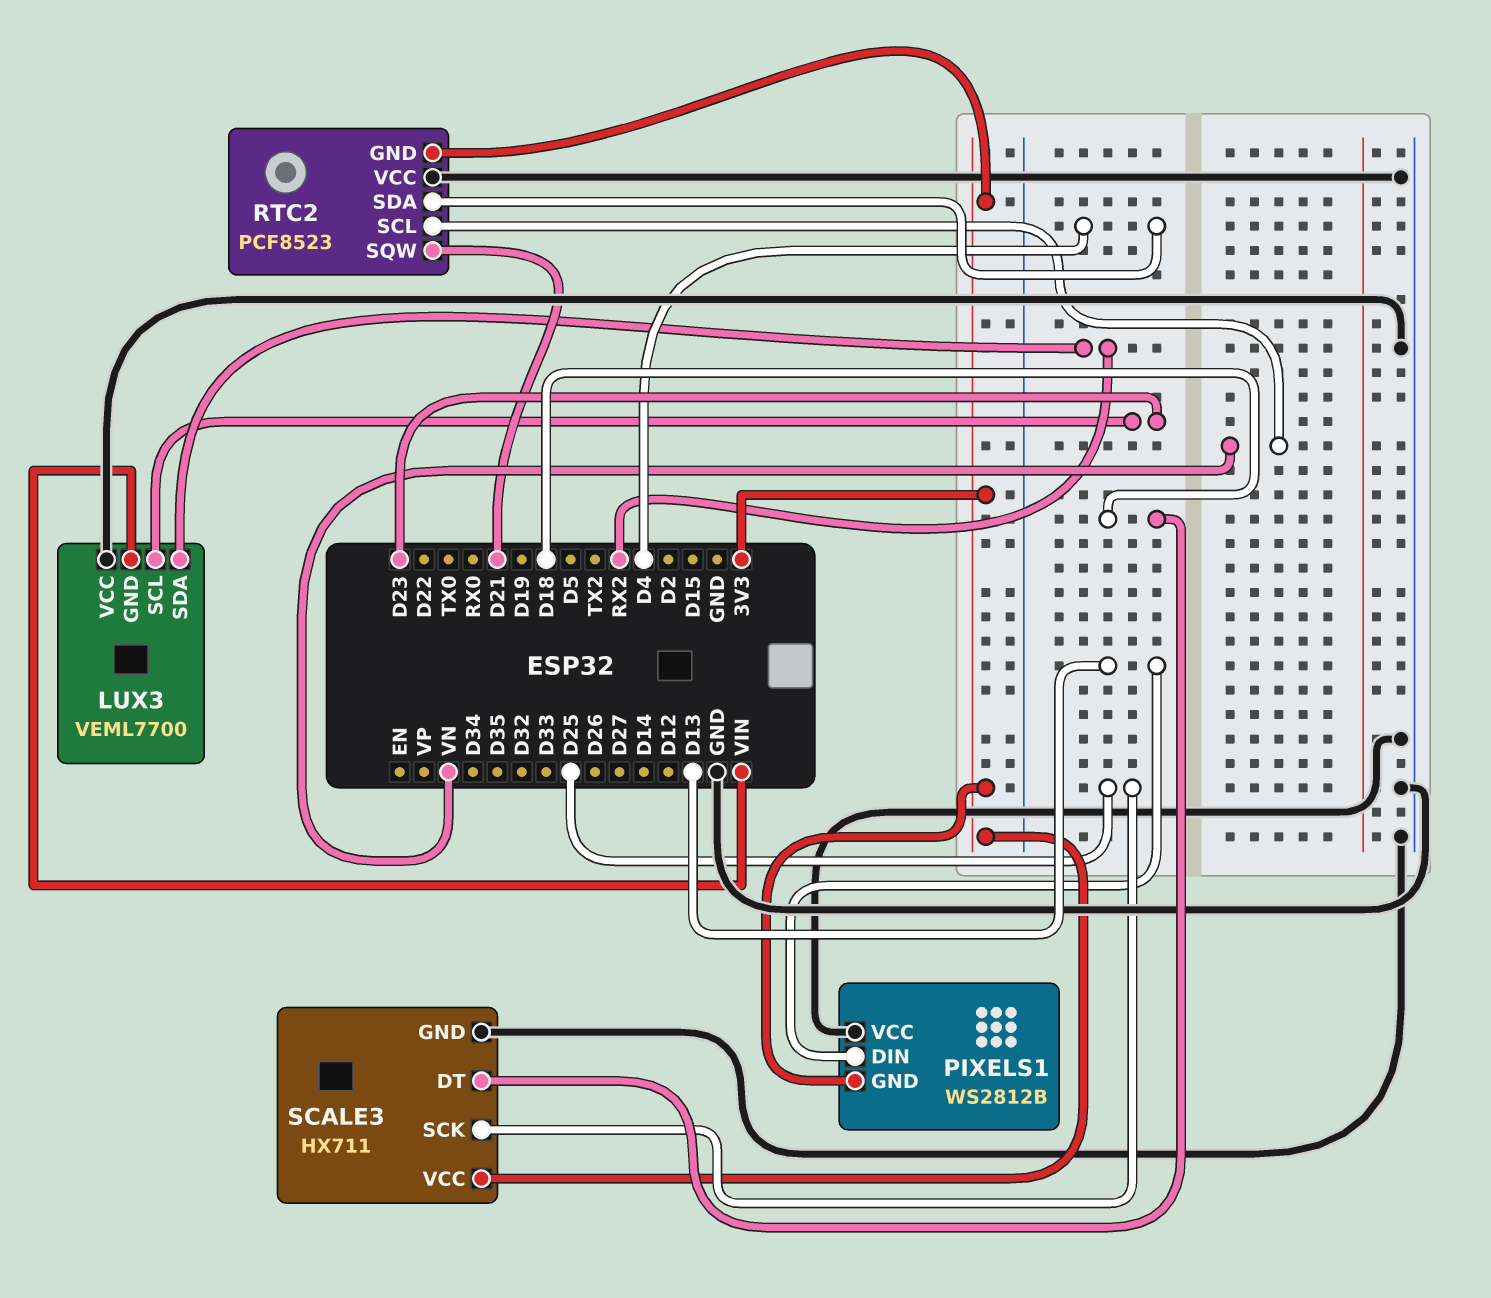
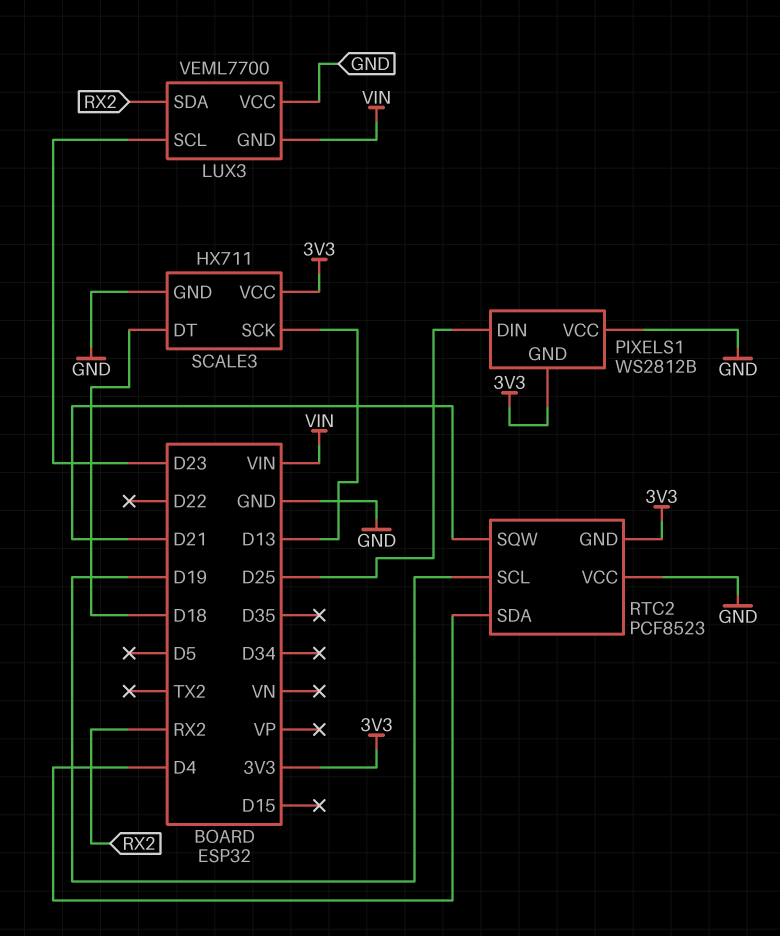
PIXELS1 pin DIN: D13 -> D25
RTC2 pin SCL: VN -> D19
SCALE3 pin SCK: D25 -> D13

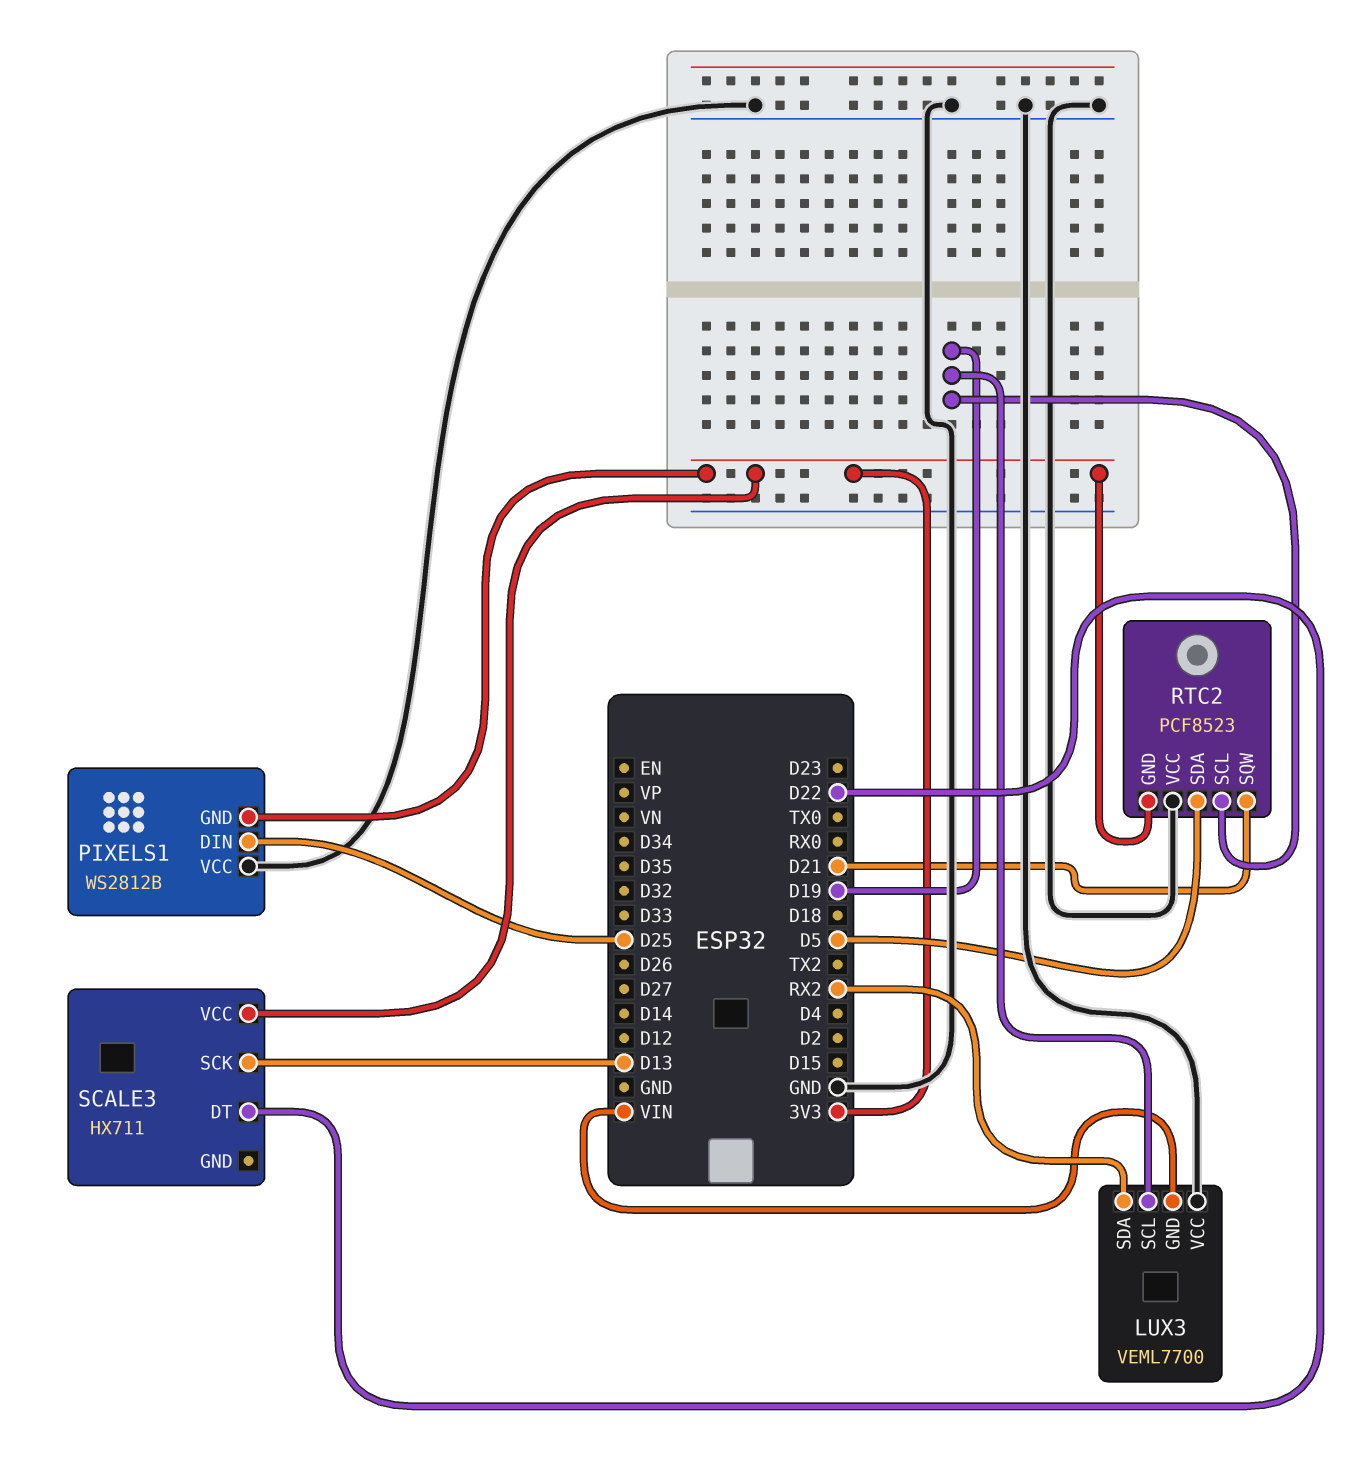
LUX3 pin SCL: D23 -> D19
RTC2 pin SDA: D4 -> D5
SCALE3 pin DT: D18 -> D22
SCALE3 pin GND: GND -> none

